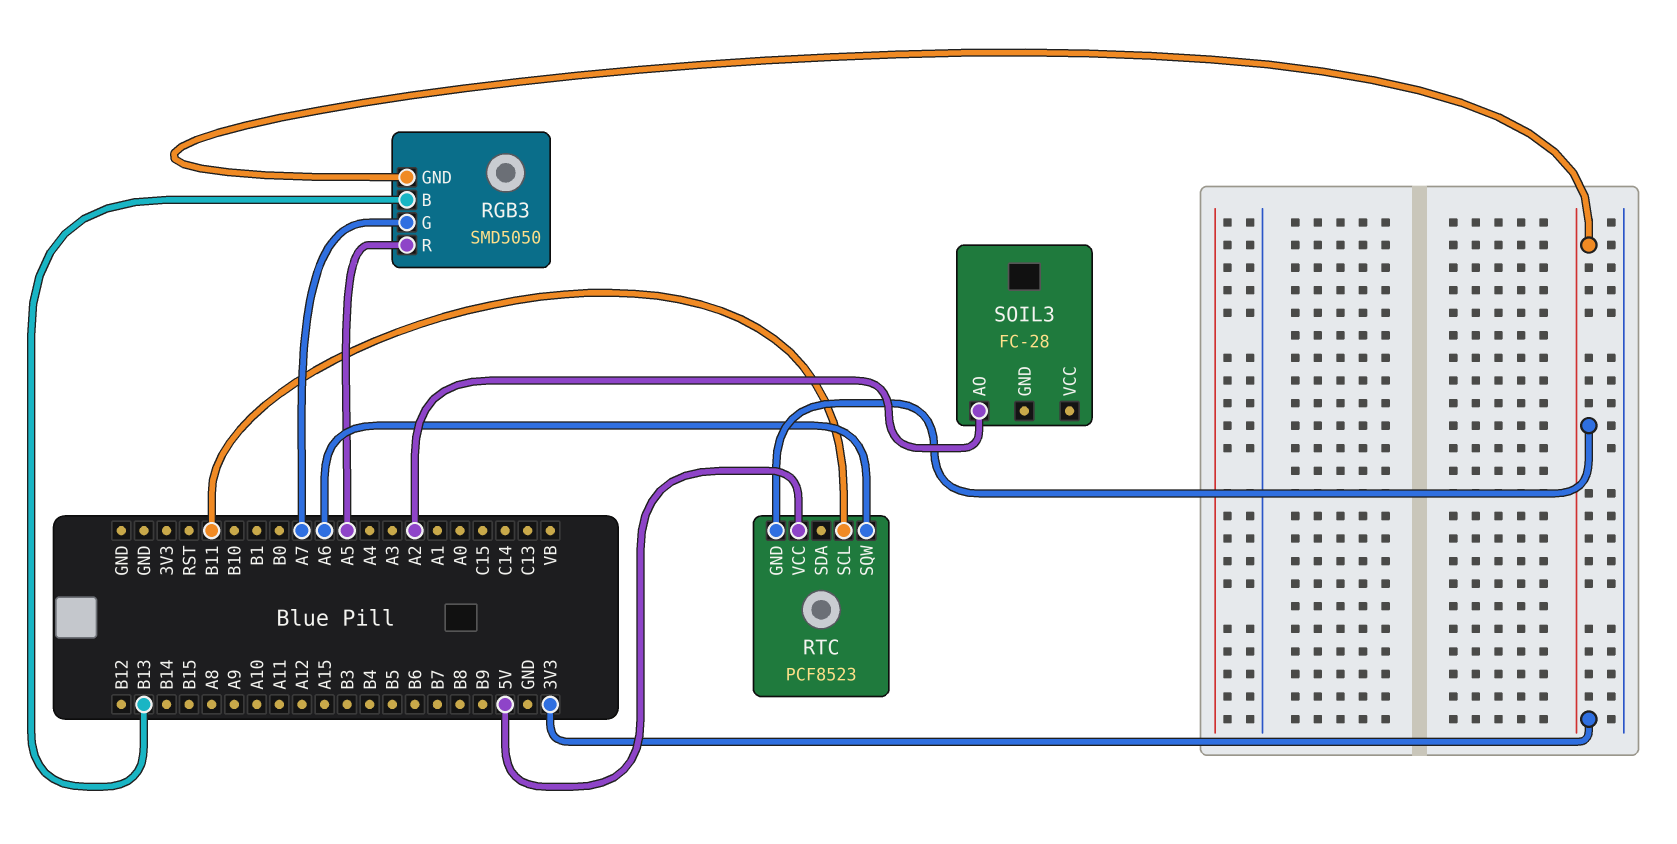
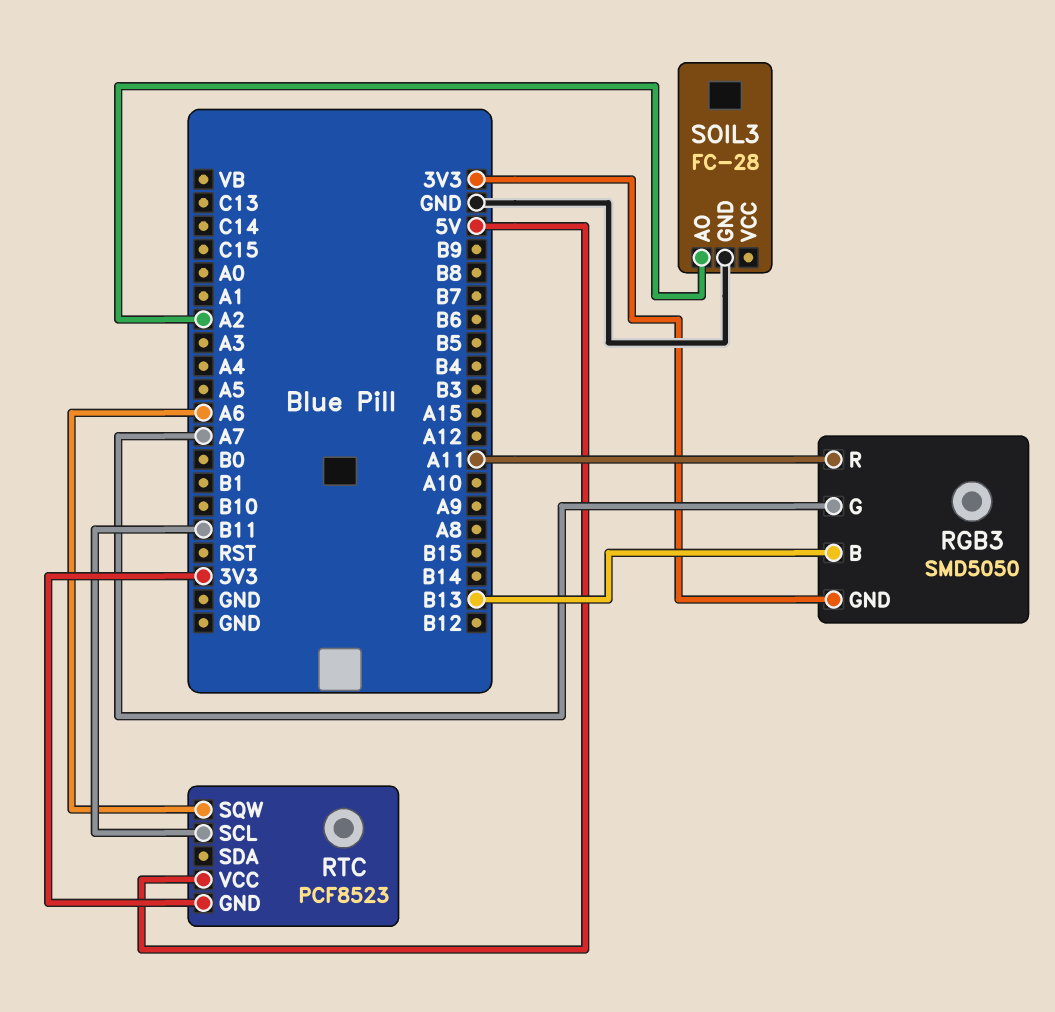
RGB3 pin R: A5 -> A11
SOIL3 pin GND: none -> GND

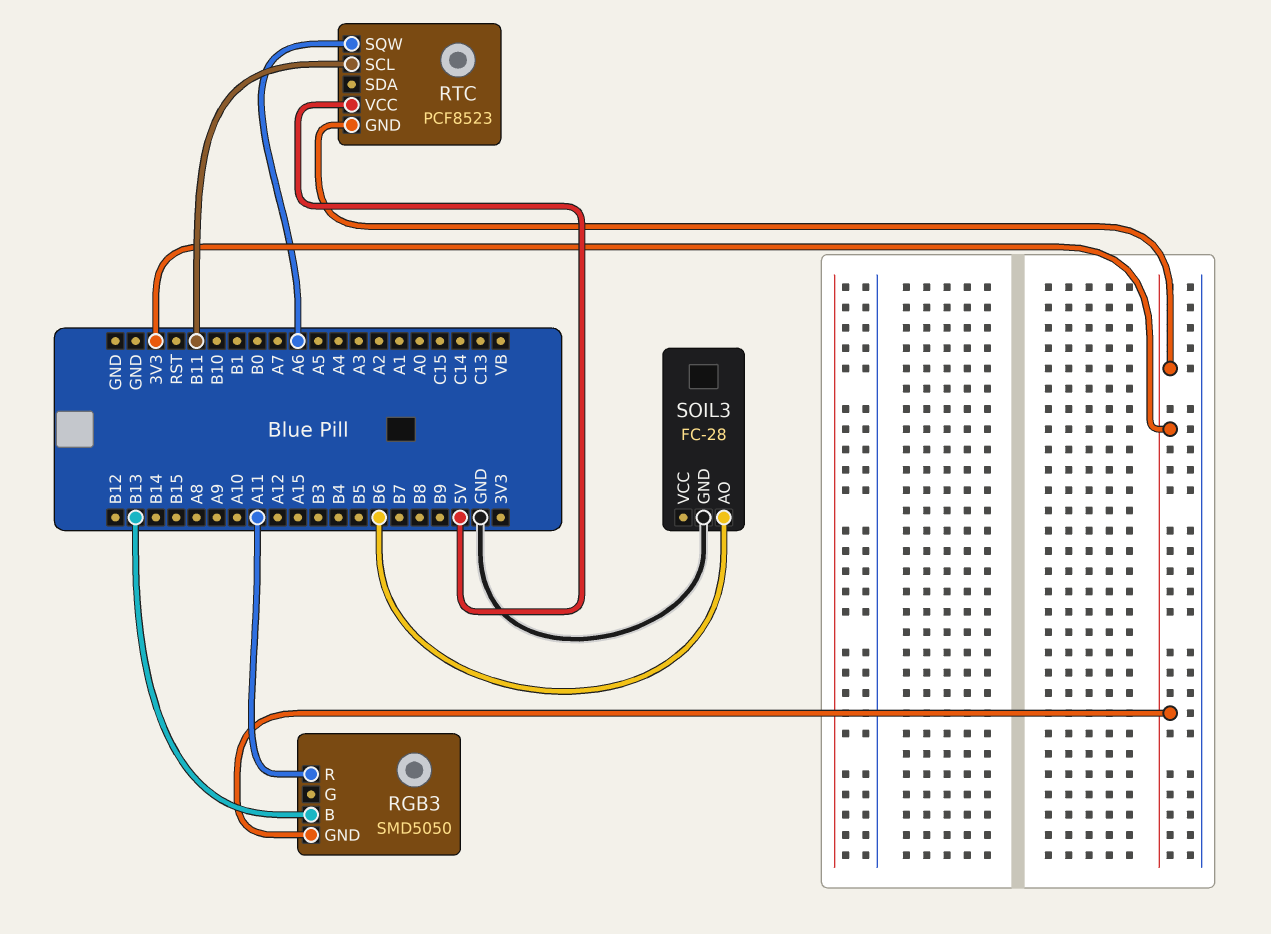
RGB3 pin G: A7 -> none
SOIL3 pin AO: A2 -> B6

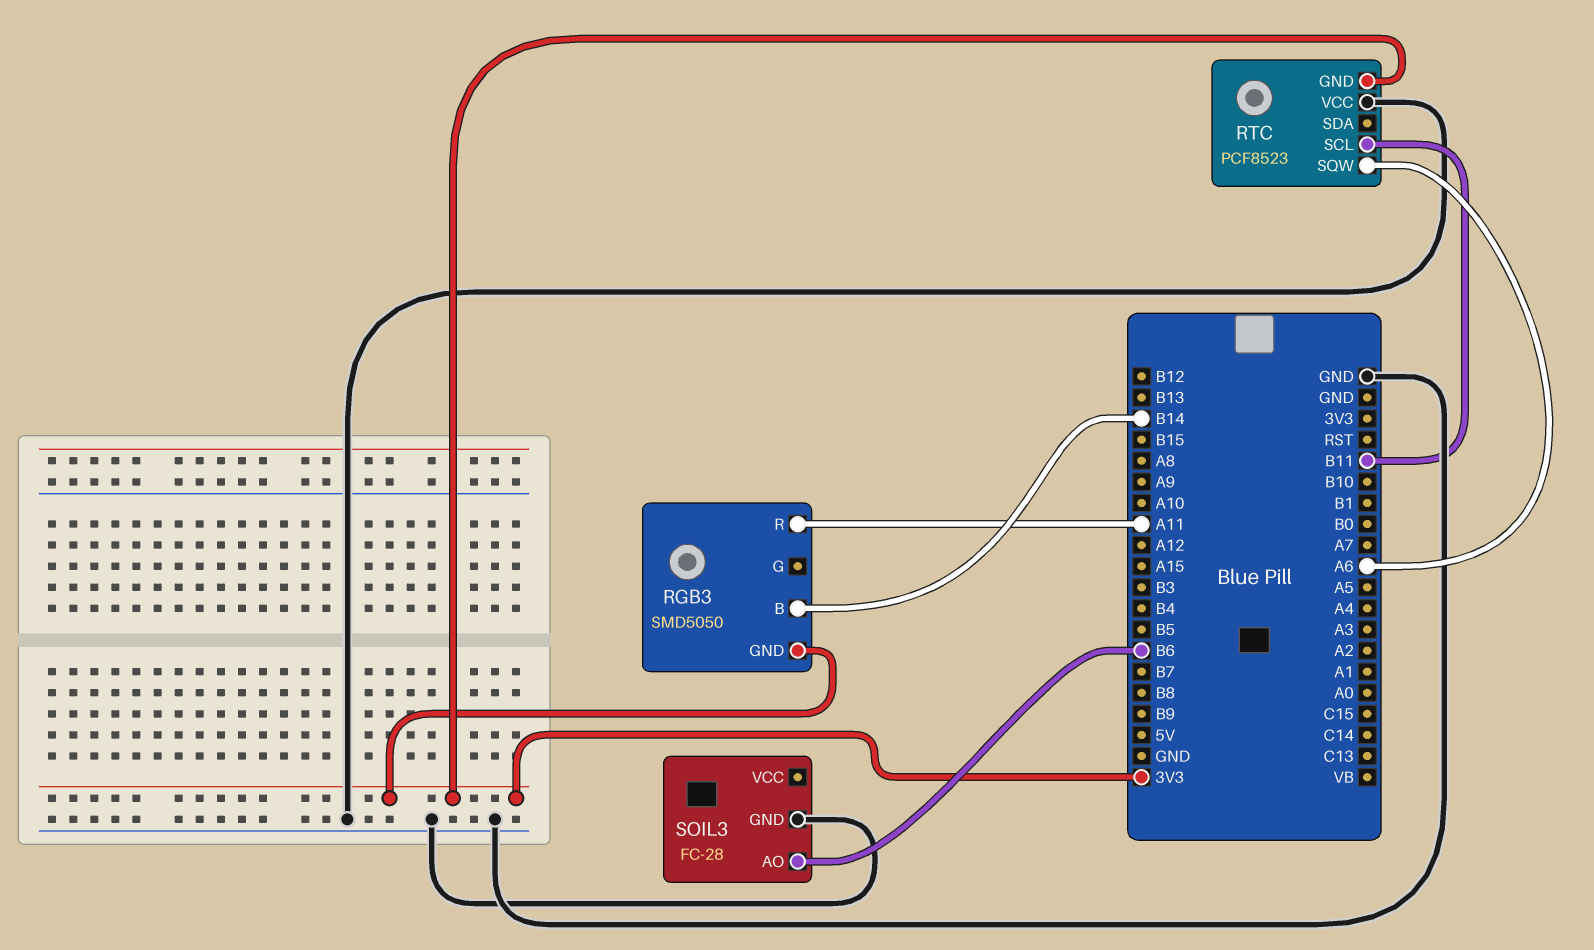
RGB3 pin B: B13 -> B14
RTC pin VCC: 5V -> GND

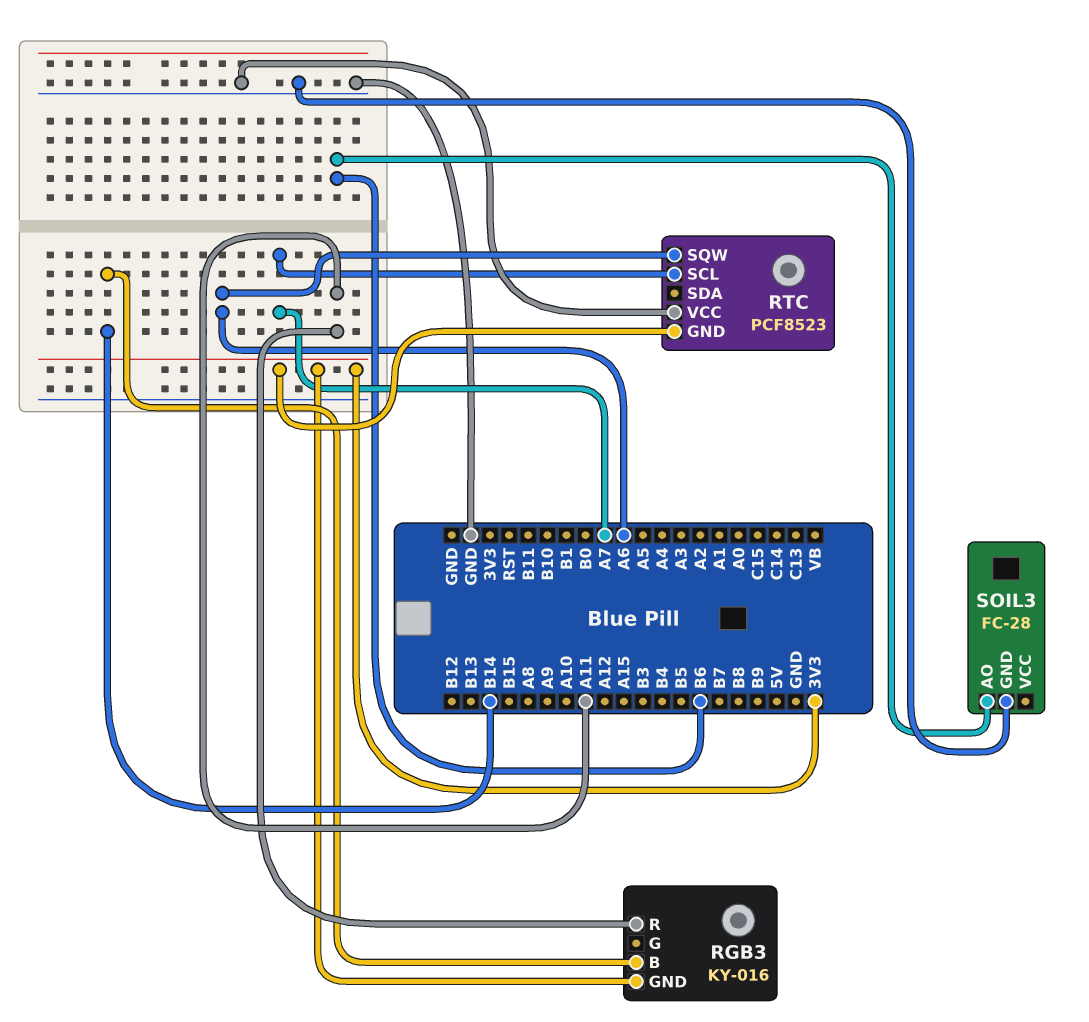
RGB3: SMD5050 -> KY-016
RTC pin SCL: B11 -> A7

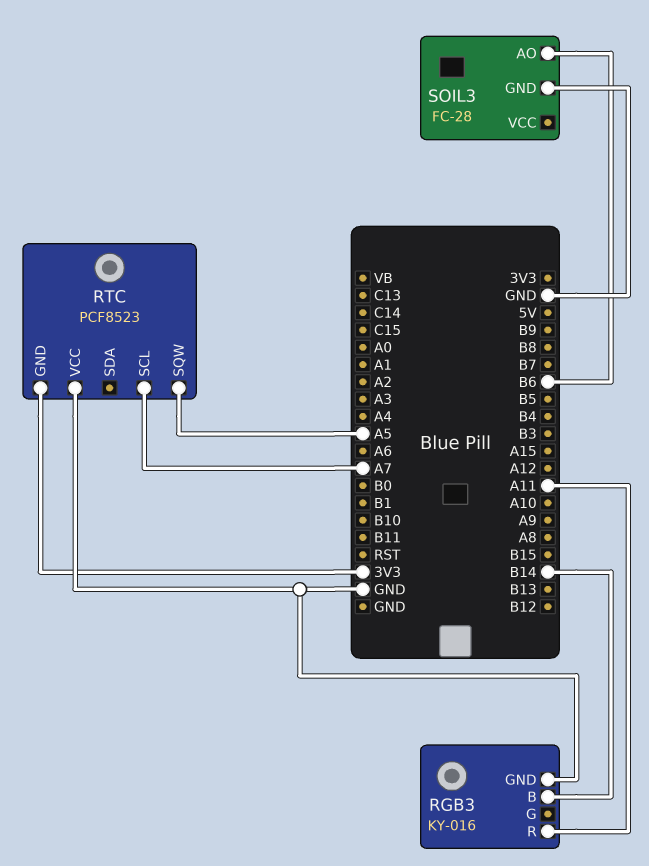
RGB3 pin GND: 3V3 -> GND
RTC pin SQW: A6 -> A5

